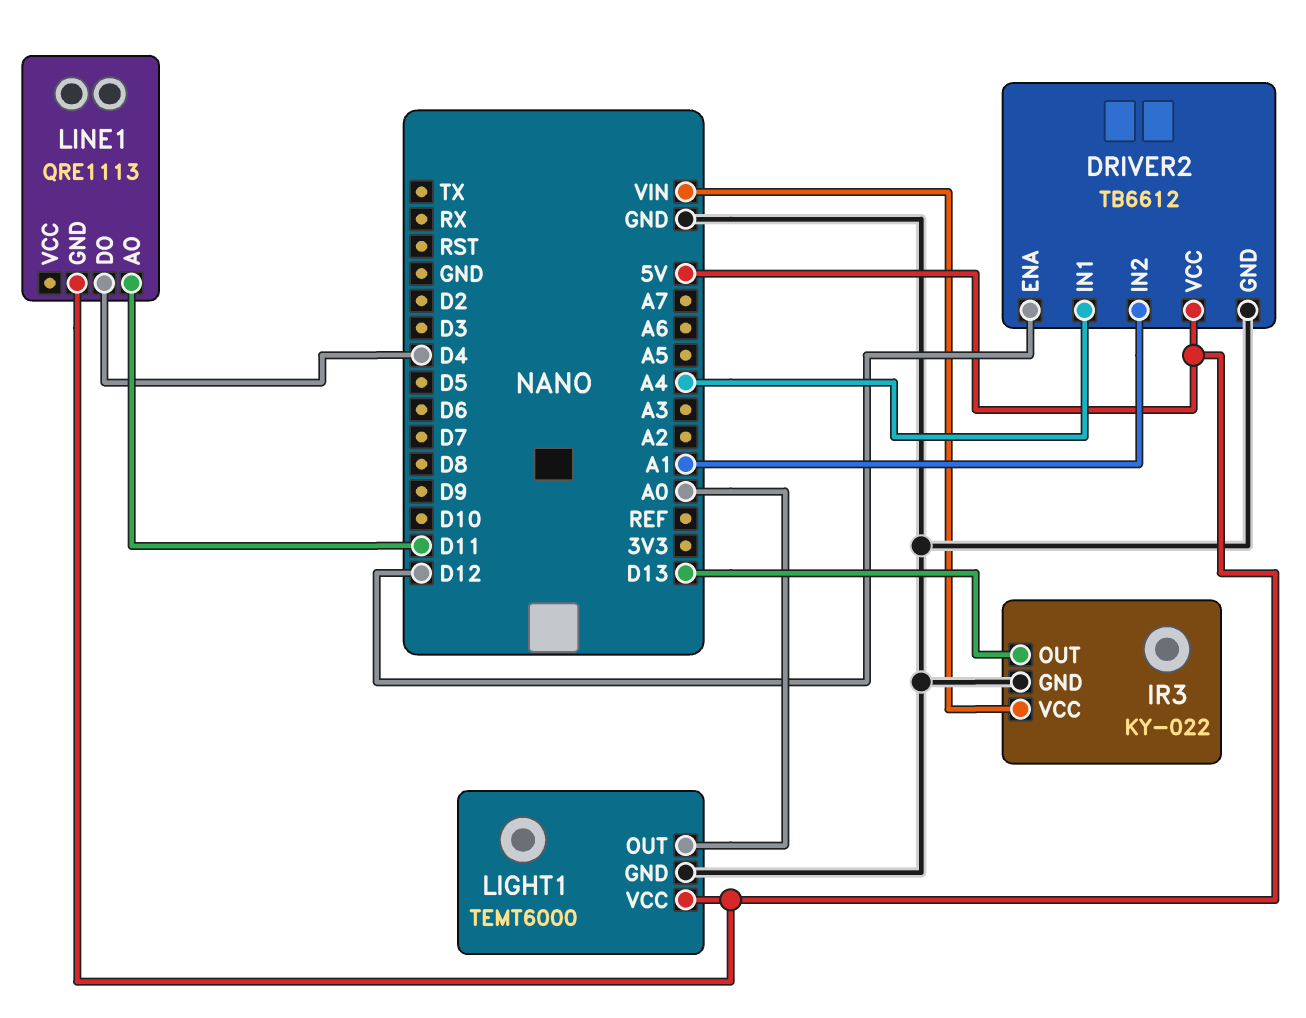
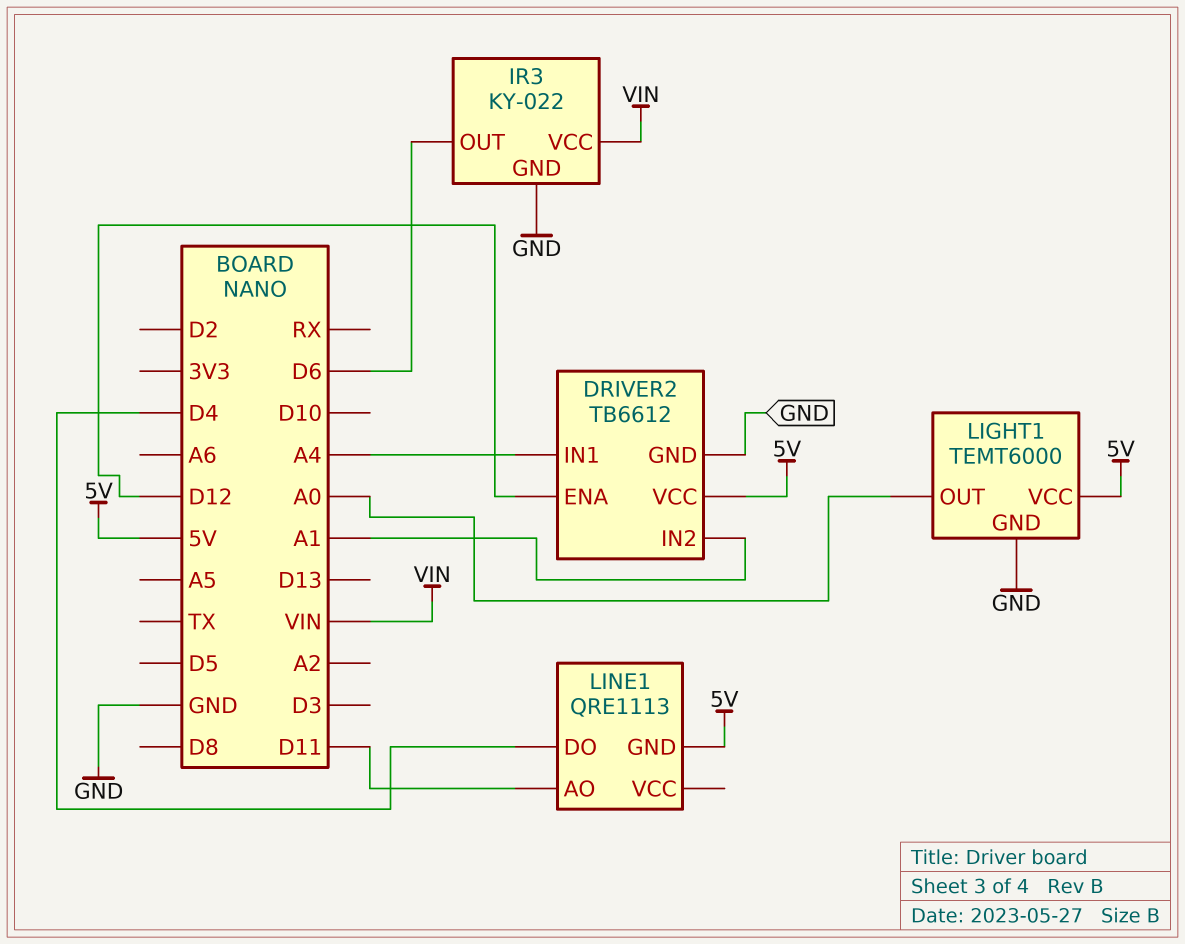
IR3 pin OUT: D13 -> D6

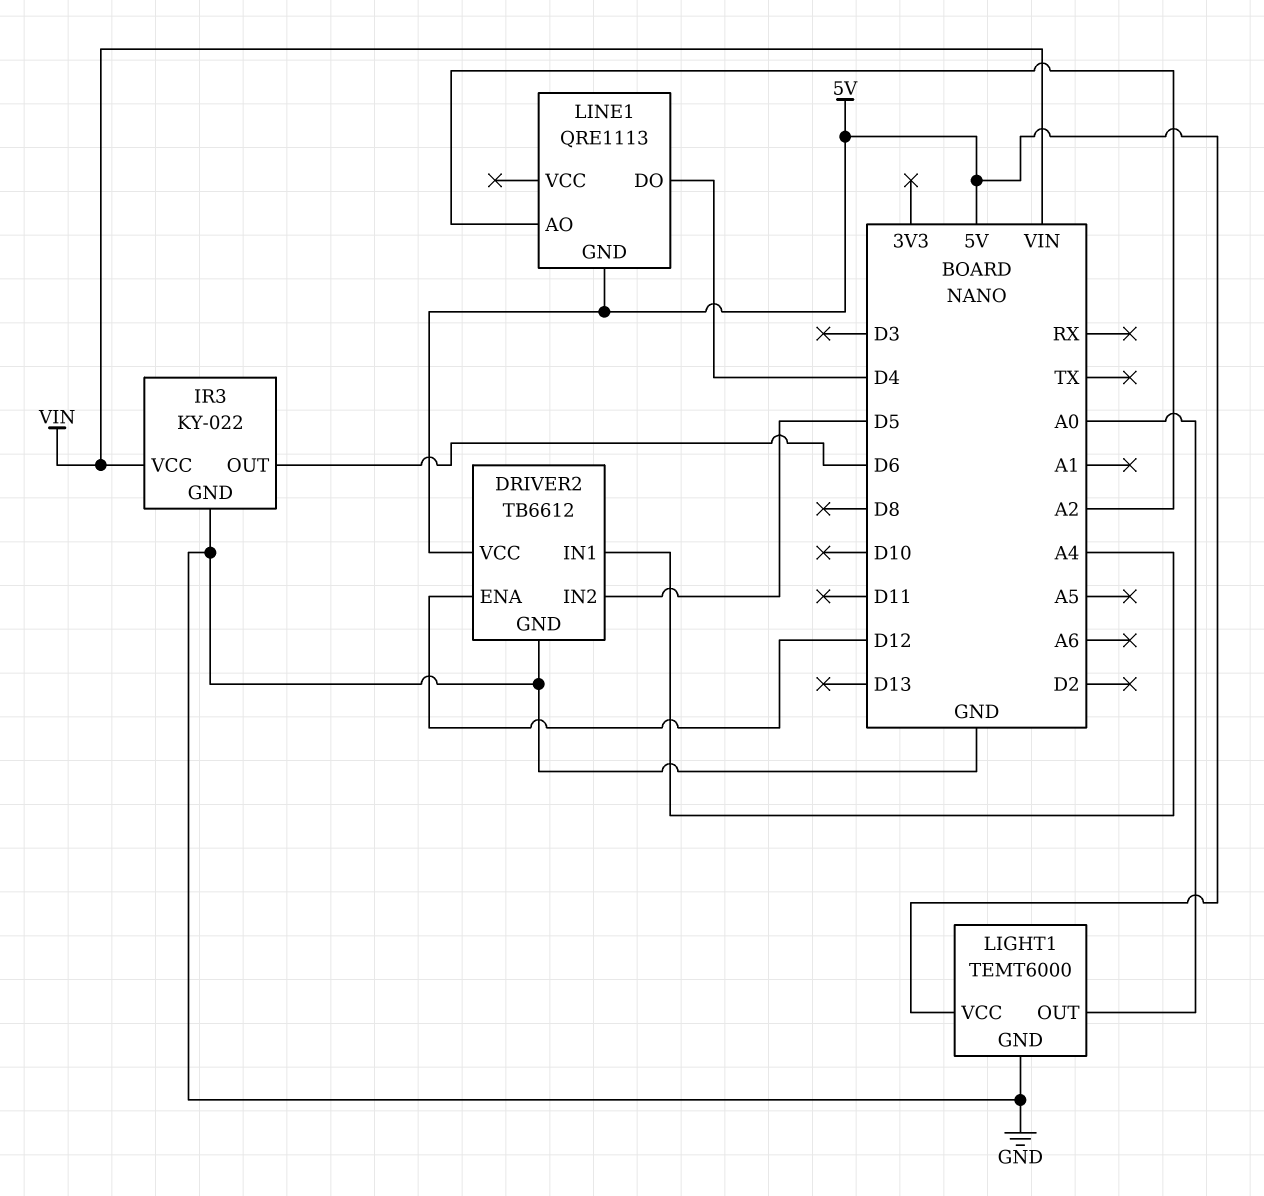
DRIVER2 pin IN2: A1 -> D5
LINE1 pin AO: D11 -> A2

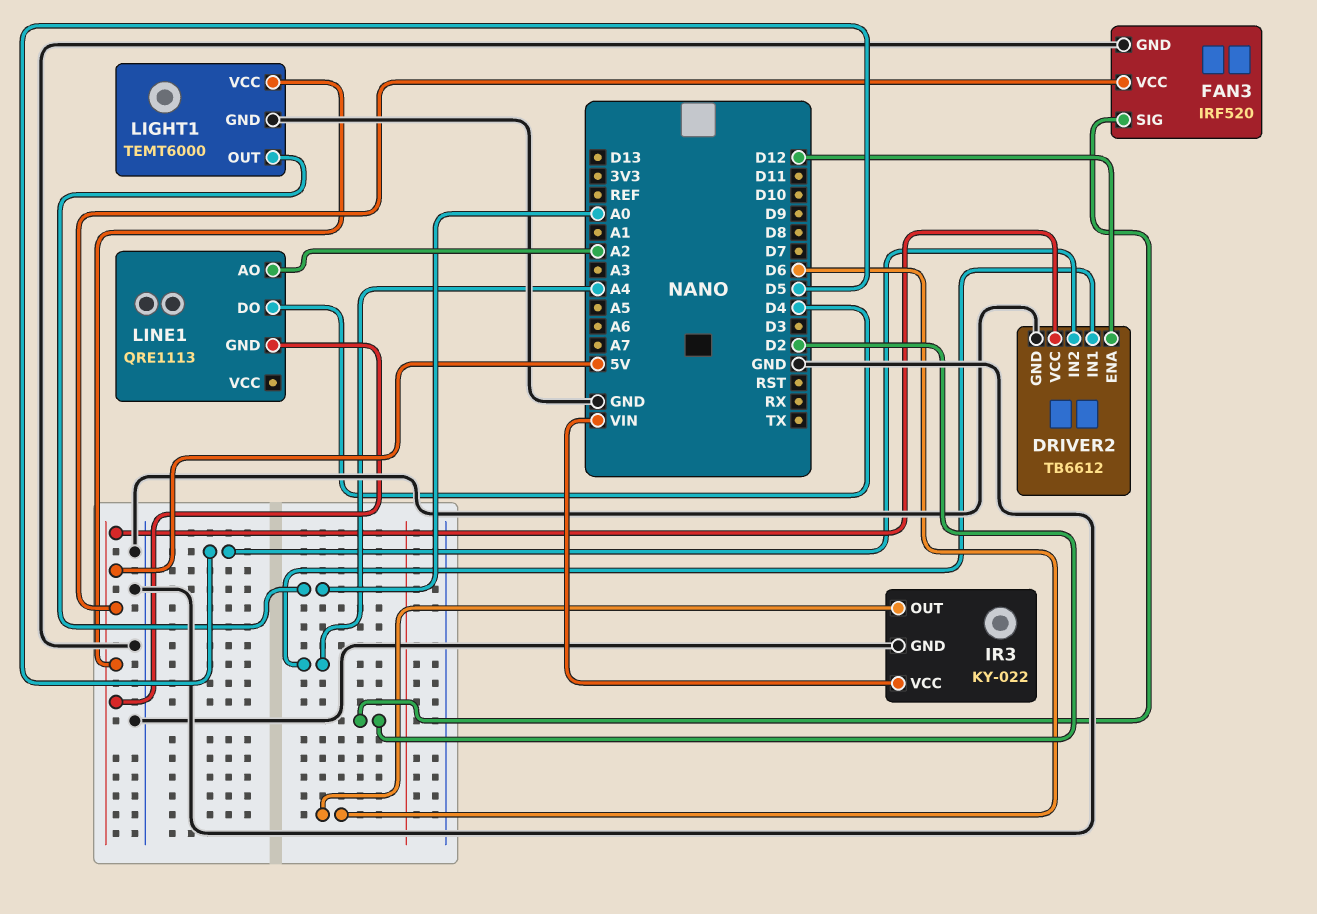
FAN3: none -> IRF520
FAN3 pin GND: none -> GND
FAN3 pin SIG: none -> D2
FAN3 pin VCC: none -> 5V

